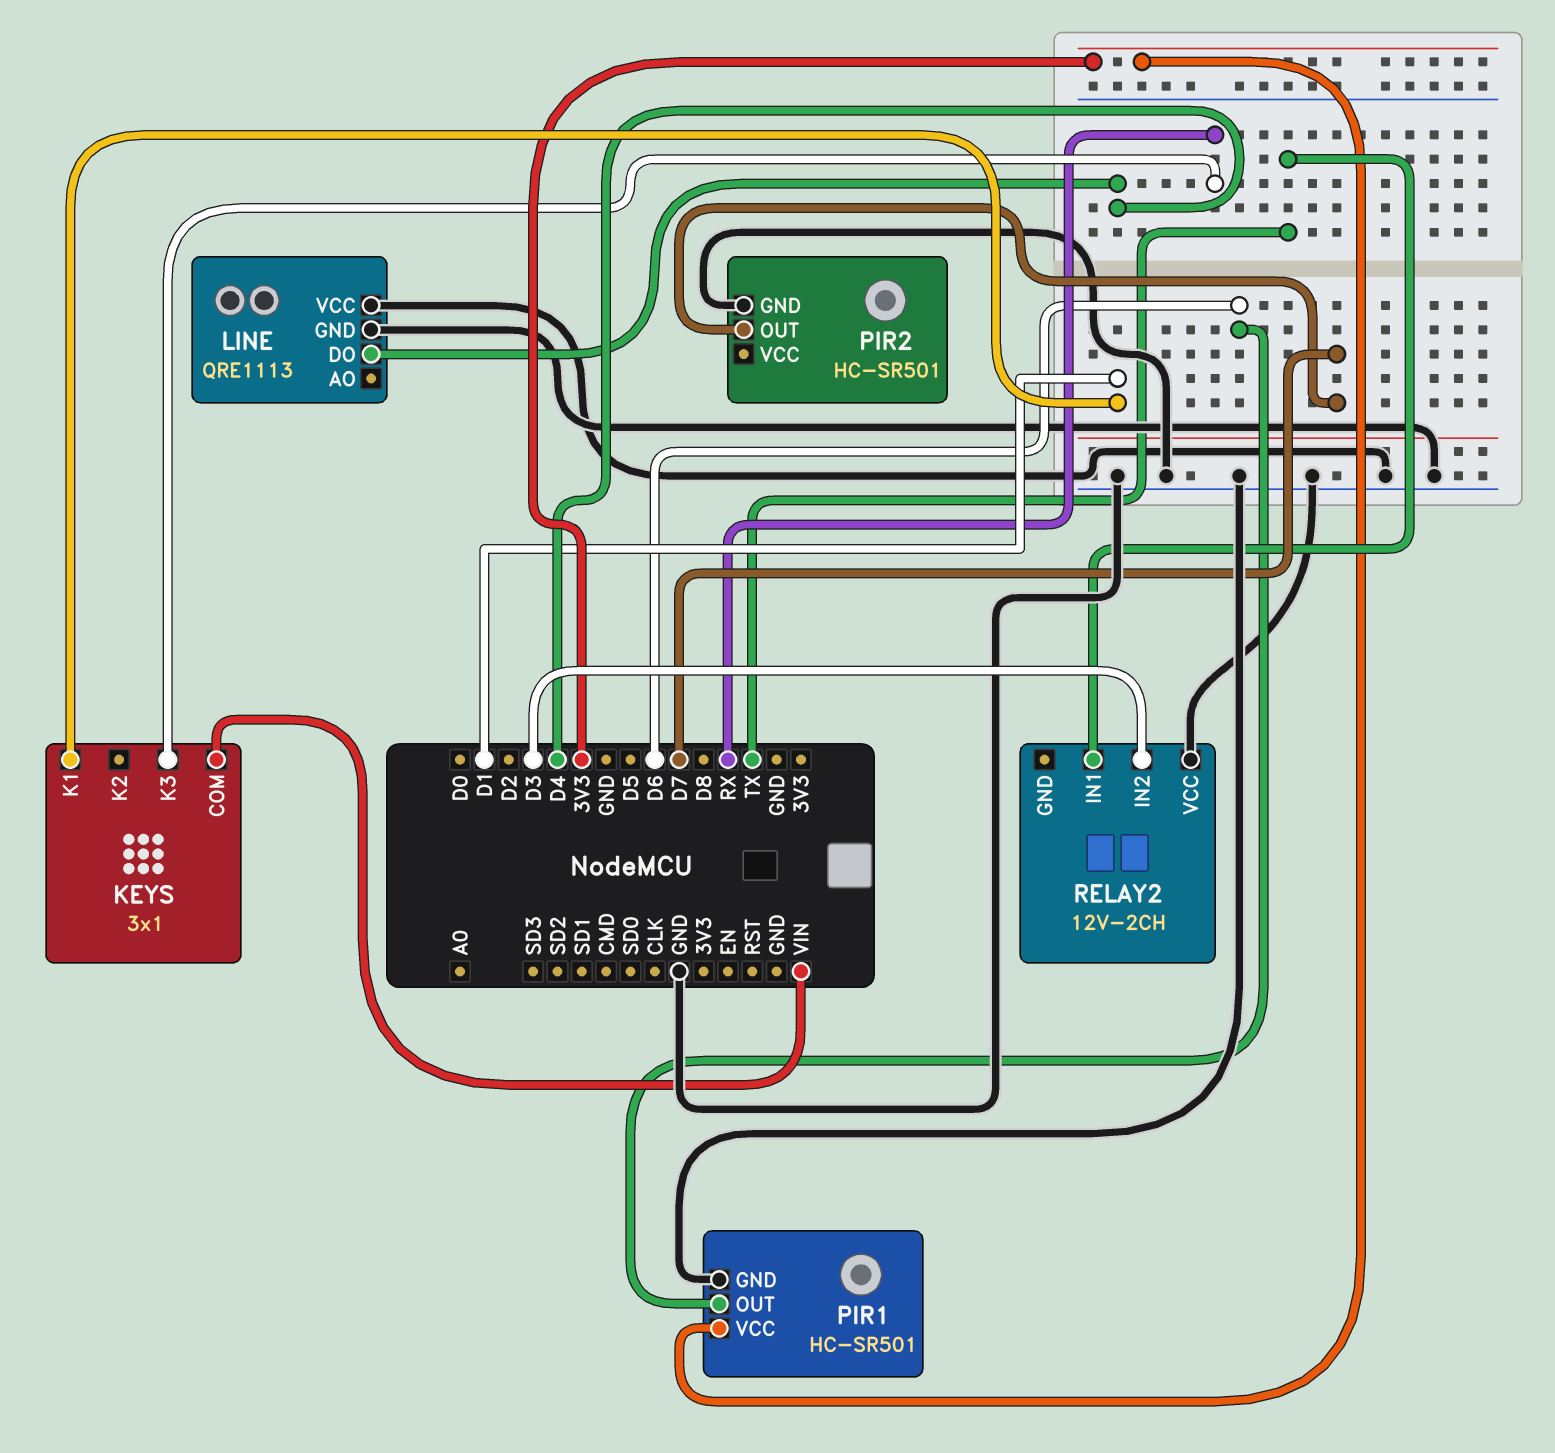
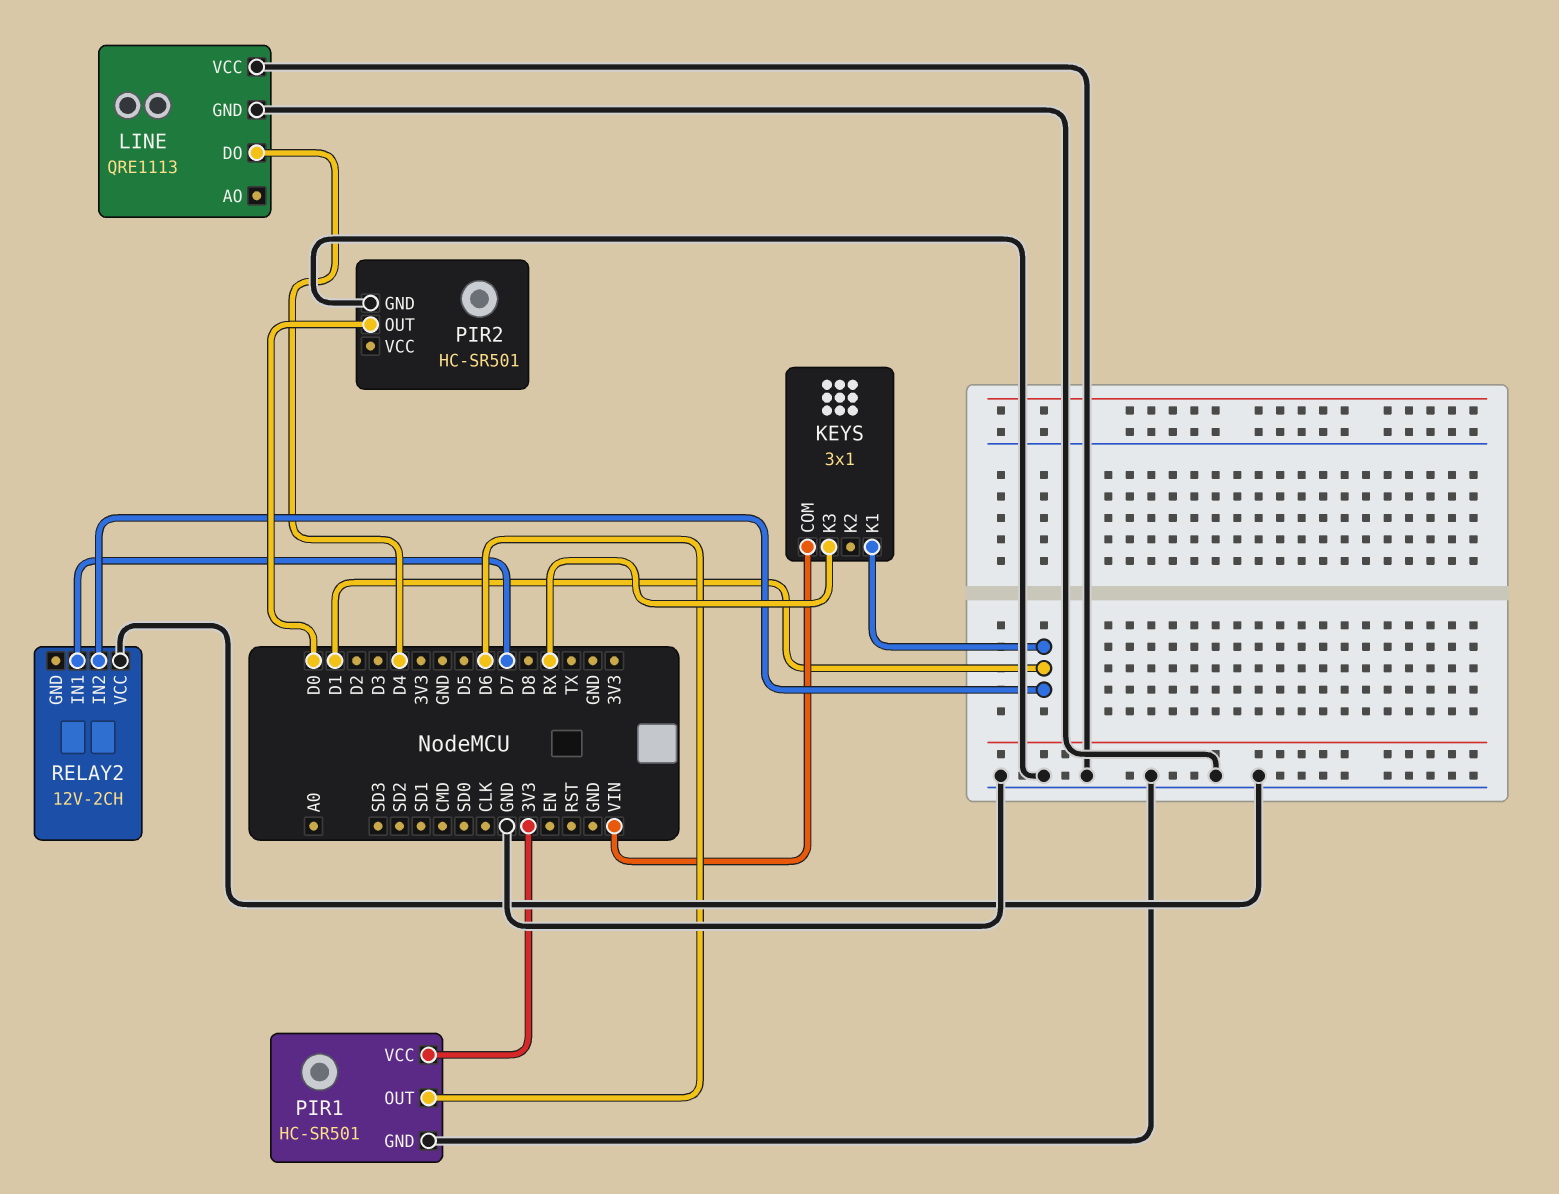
PIR2 pin OUT: D7 -> D0
RELAY2 pin IN1: TX -> D7
RELAY2 pin IN2: D3 -> D1

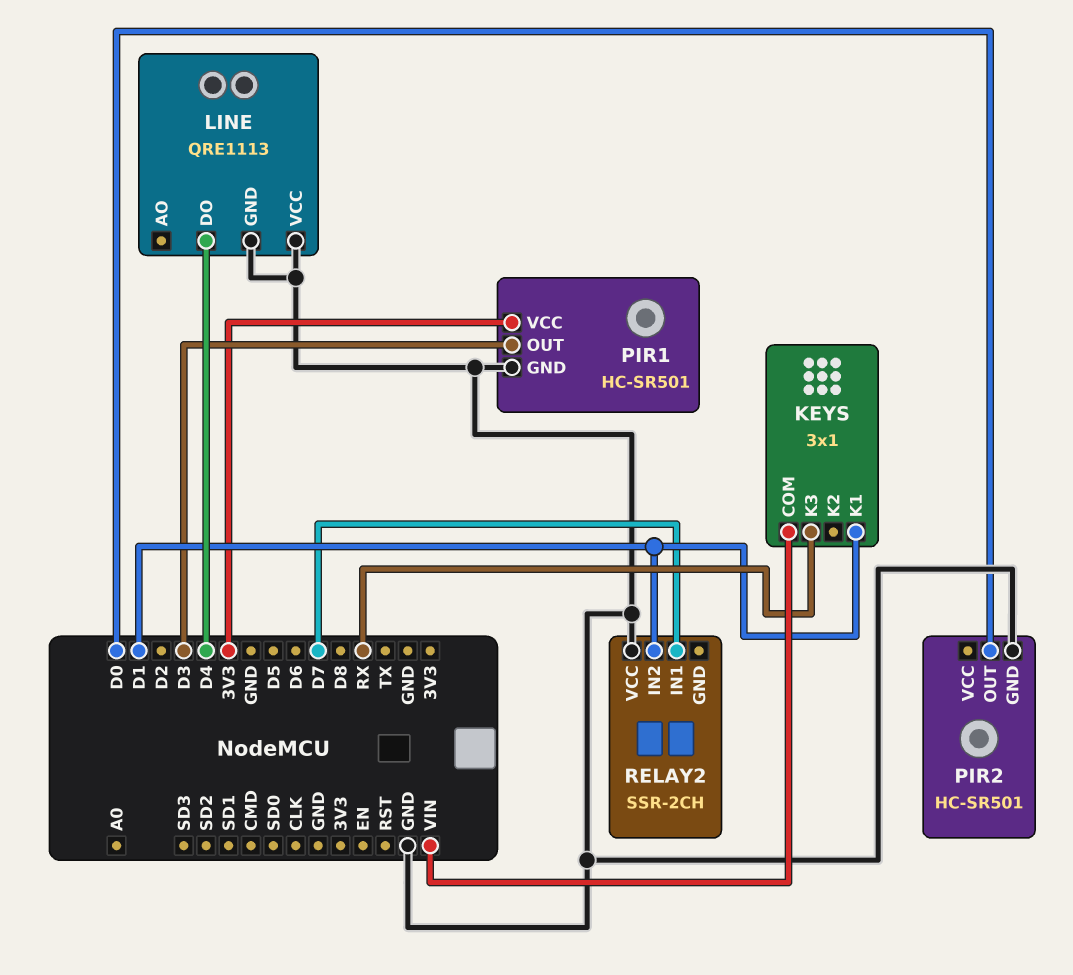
PIR1 pin OUT: D6 -> D3
RELAY2: 12V-2CH -> SSR-2CH

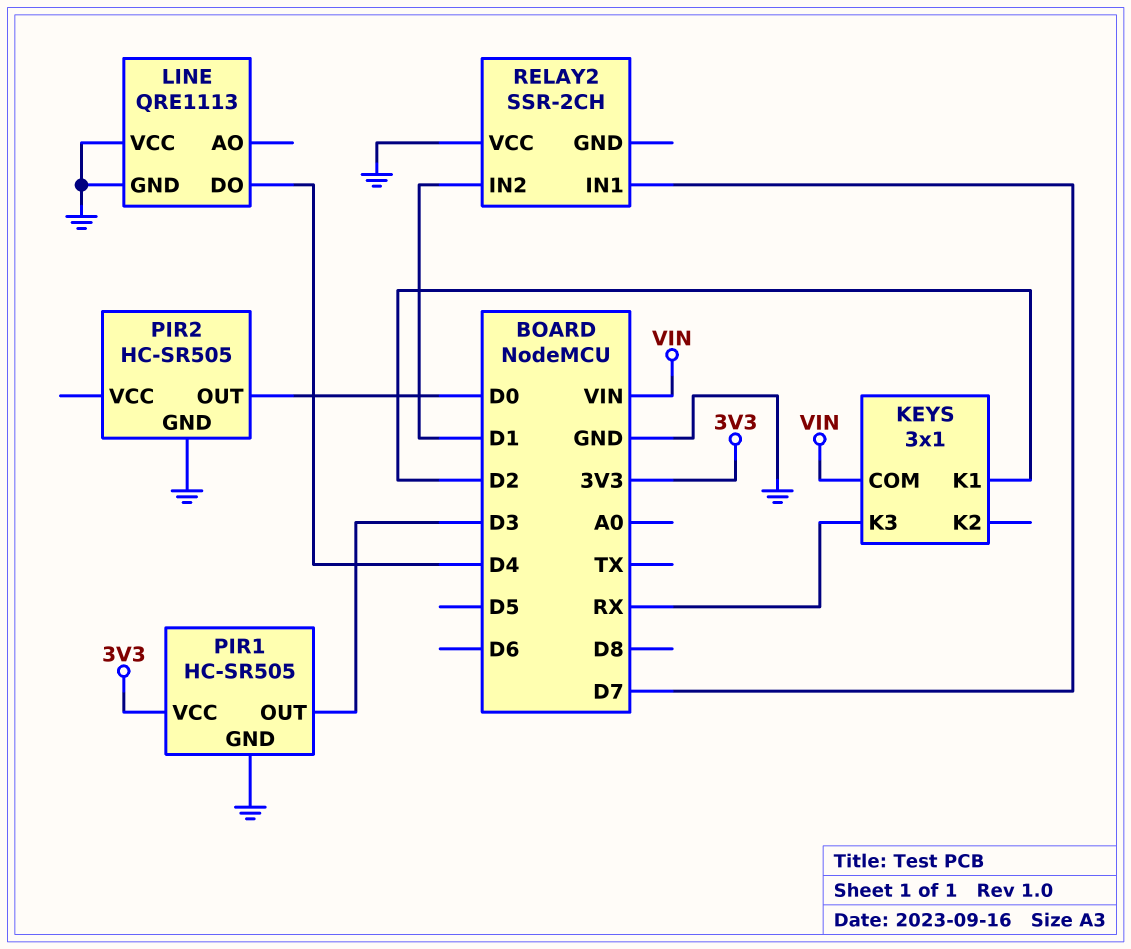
KEYS pin K1: D1 -> D2
PIR1: HC-SR501 -> HC-SR505
PIR2: HC-SR501 -> HC-SR505

